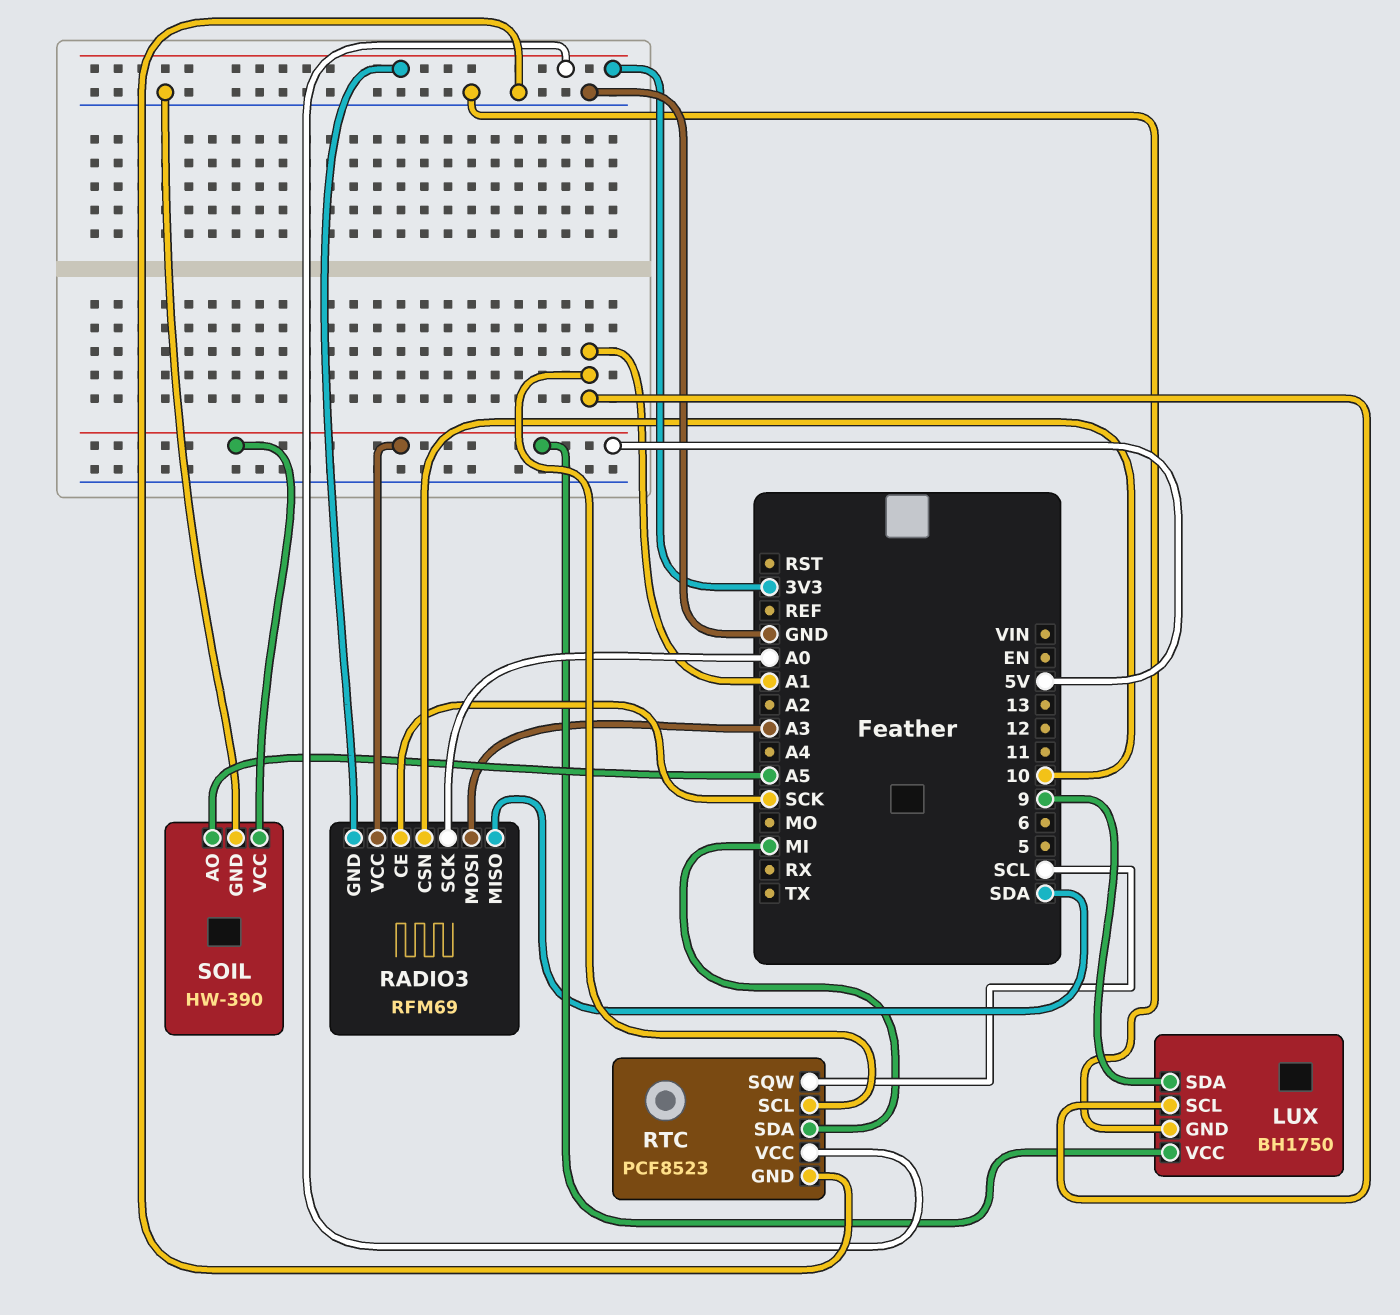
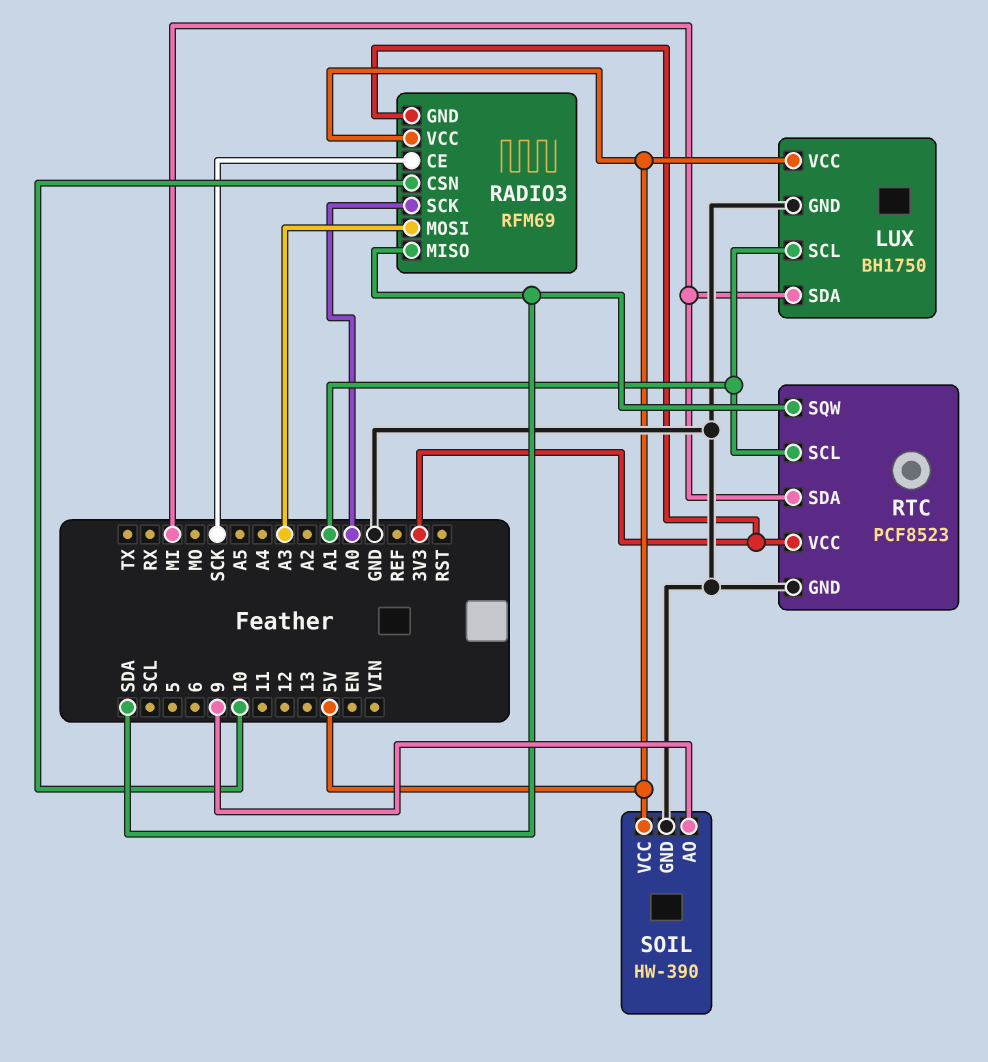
LUX pin SDA: 9 -> MI
RTC pin SQW: SCL -> SDA
SOIL pin AO: A5 -> 9

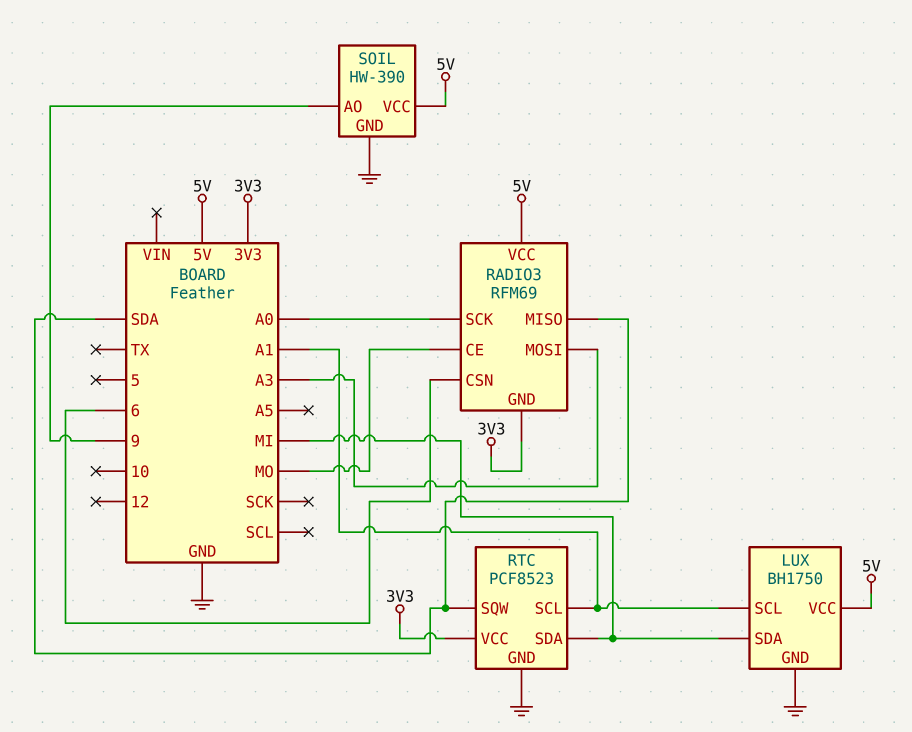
RADIO3 pin CE: SCK -> MO
RADIO3 pin CSN: 10 -> 6

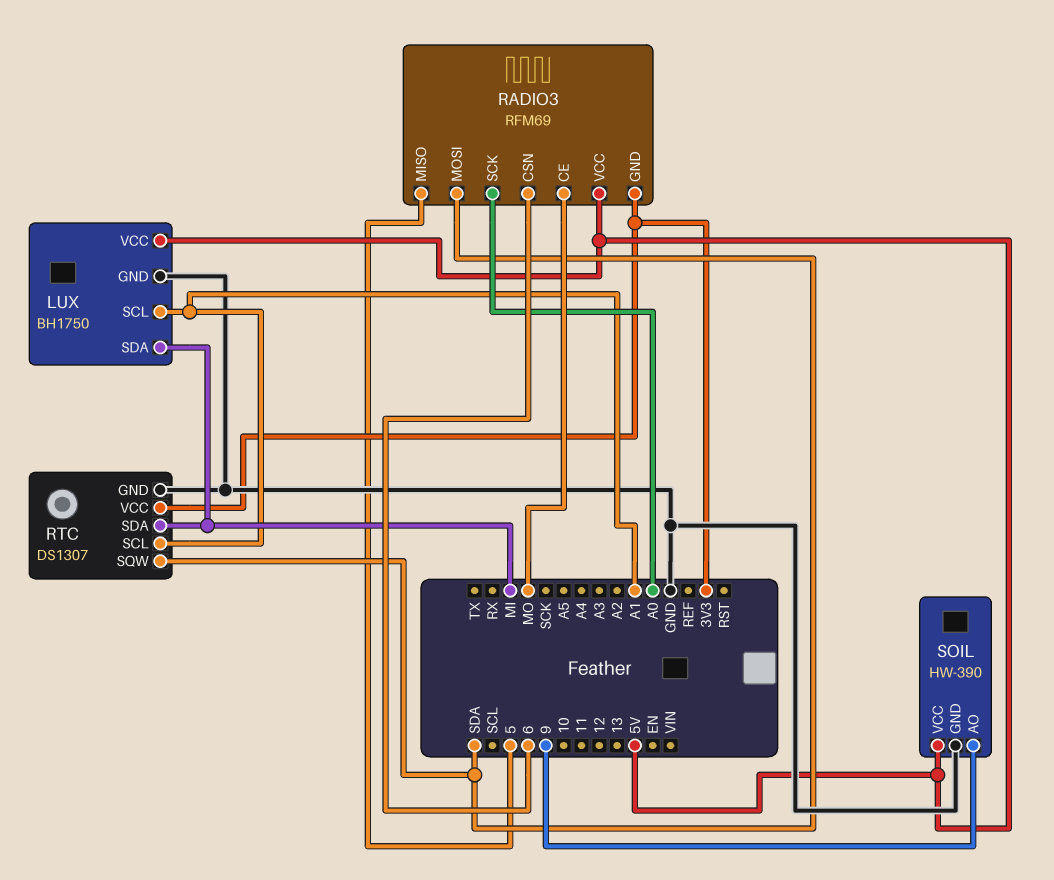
RADIO3 pin MISO: SDA -> 5
RADIO3 pin MOSI: A3 -> SDA
RTC: PCF8523 -> DS1307

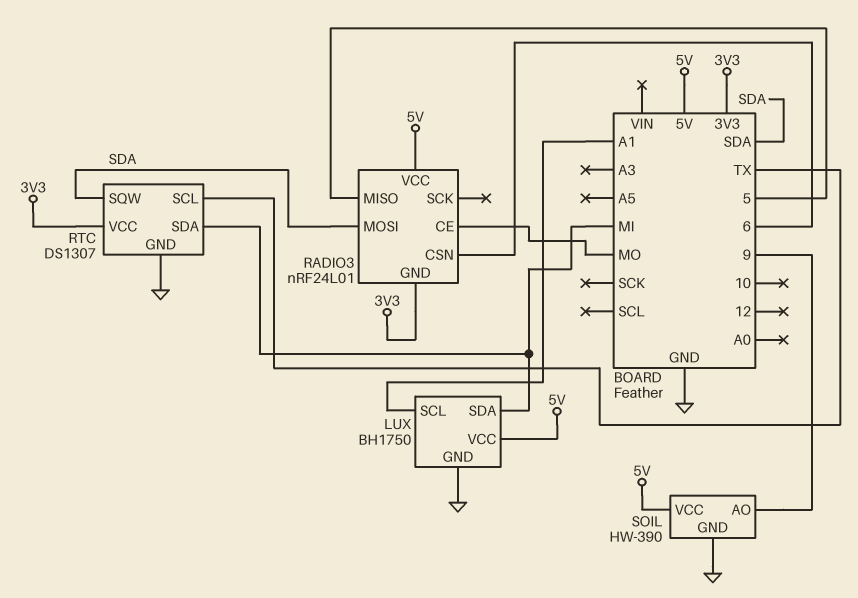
RADIO3: RFM69 -> nRF24L01
RADIO3 pin SCK: A0 -> none
RTC pin SCL: A1 -> TX

